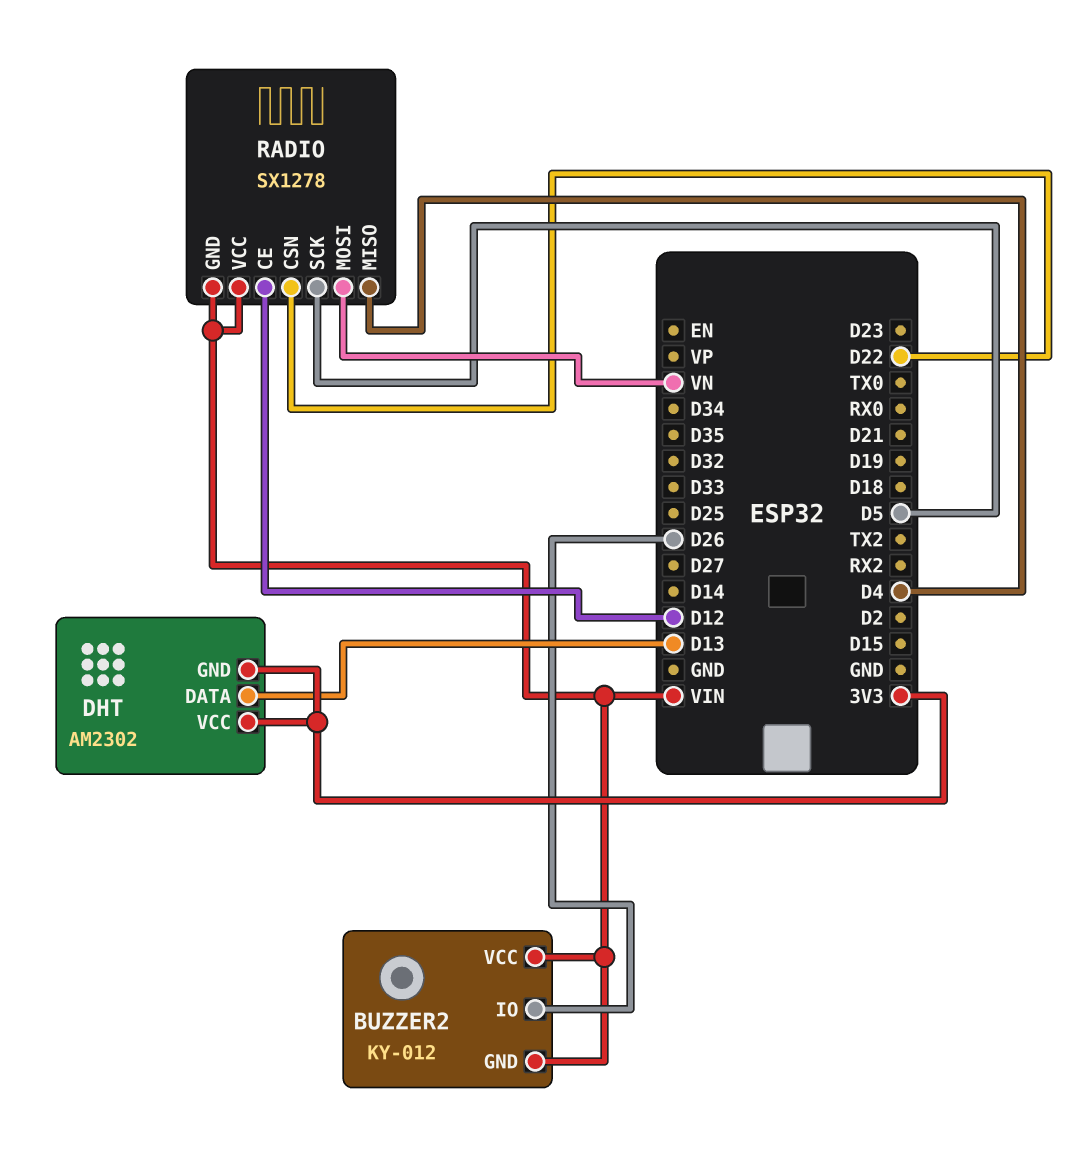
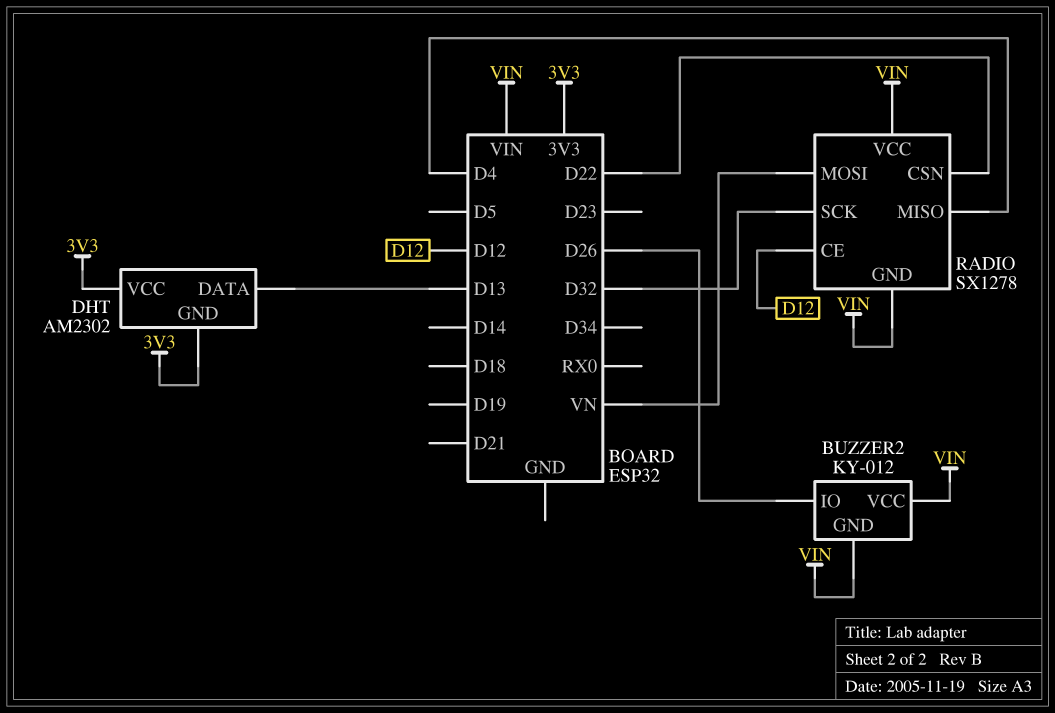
RADIO pin SCK: D5 -> D32

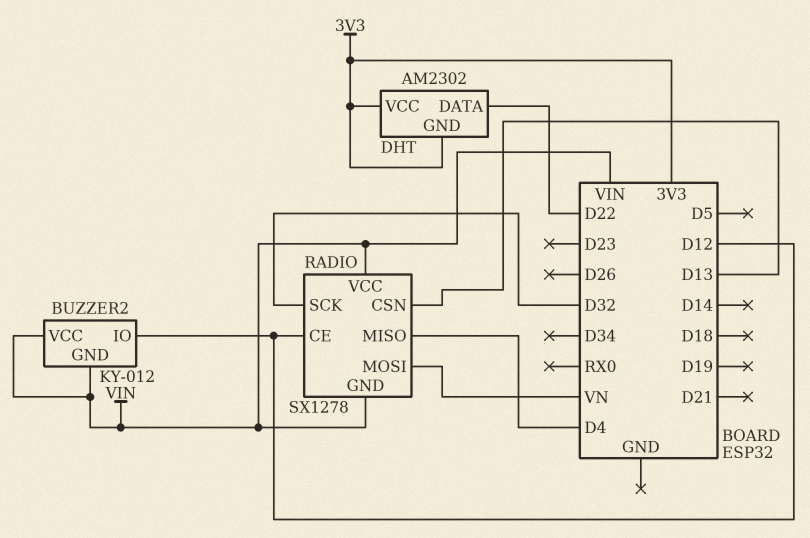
BUZZER2 pin IO: D26 -> D12
DHT pin DATA: D13 -> D22
RADIO pin CSN: D22 -> D13

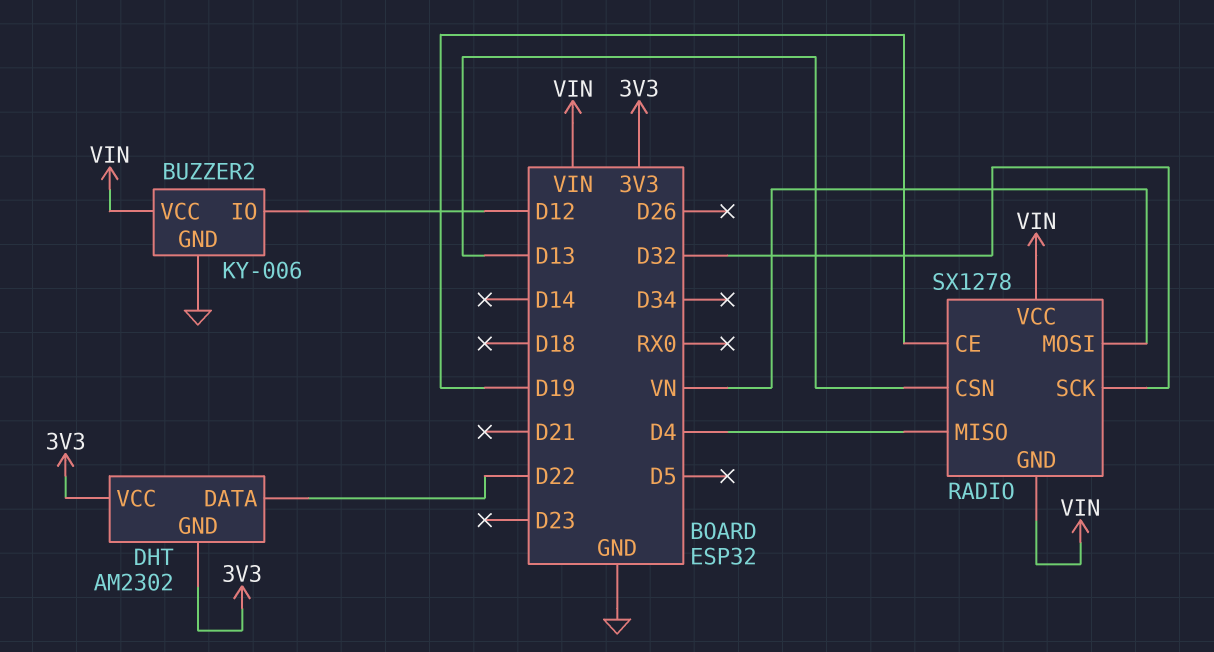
BUZZER2: KY-012 -> KY-006
BUZZER2 pin GND: VIN -> GND
RADIO pin CE: D12 -> D19

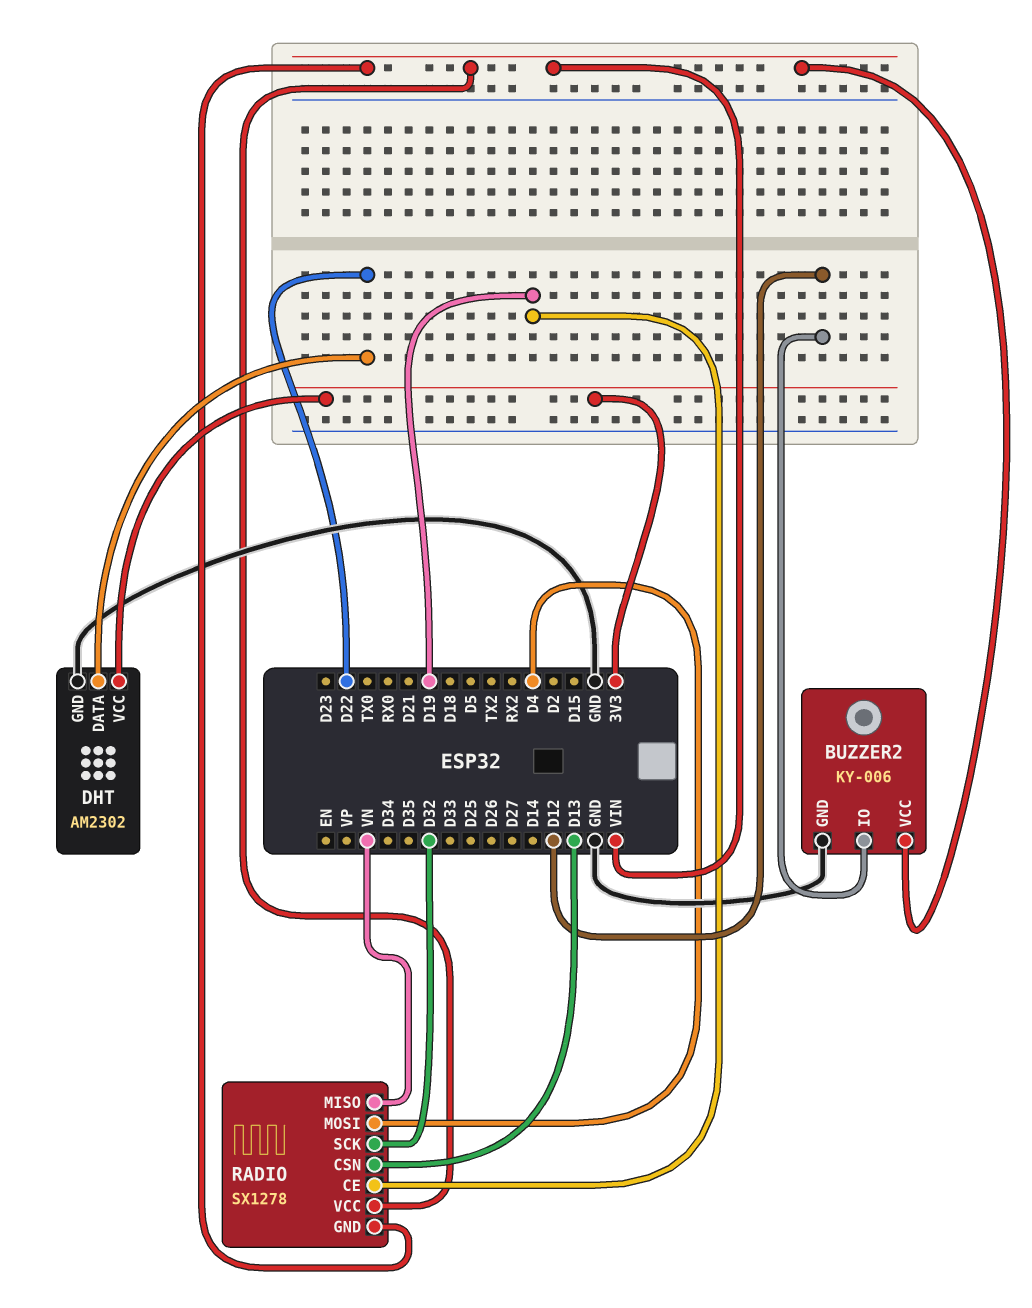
DHT pin GND: 3V3 -> GND
RADIO pin MISO: D4 -> VN
RADIO pin MOSI: VN -> D4

